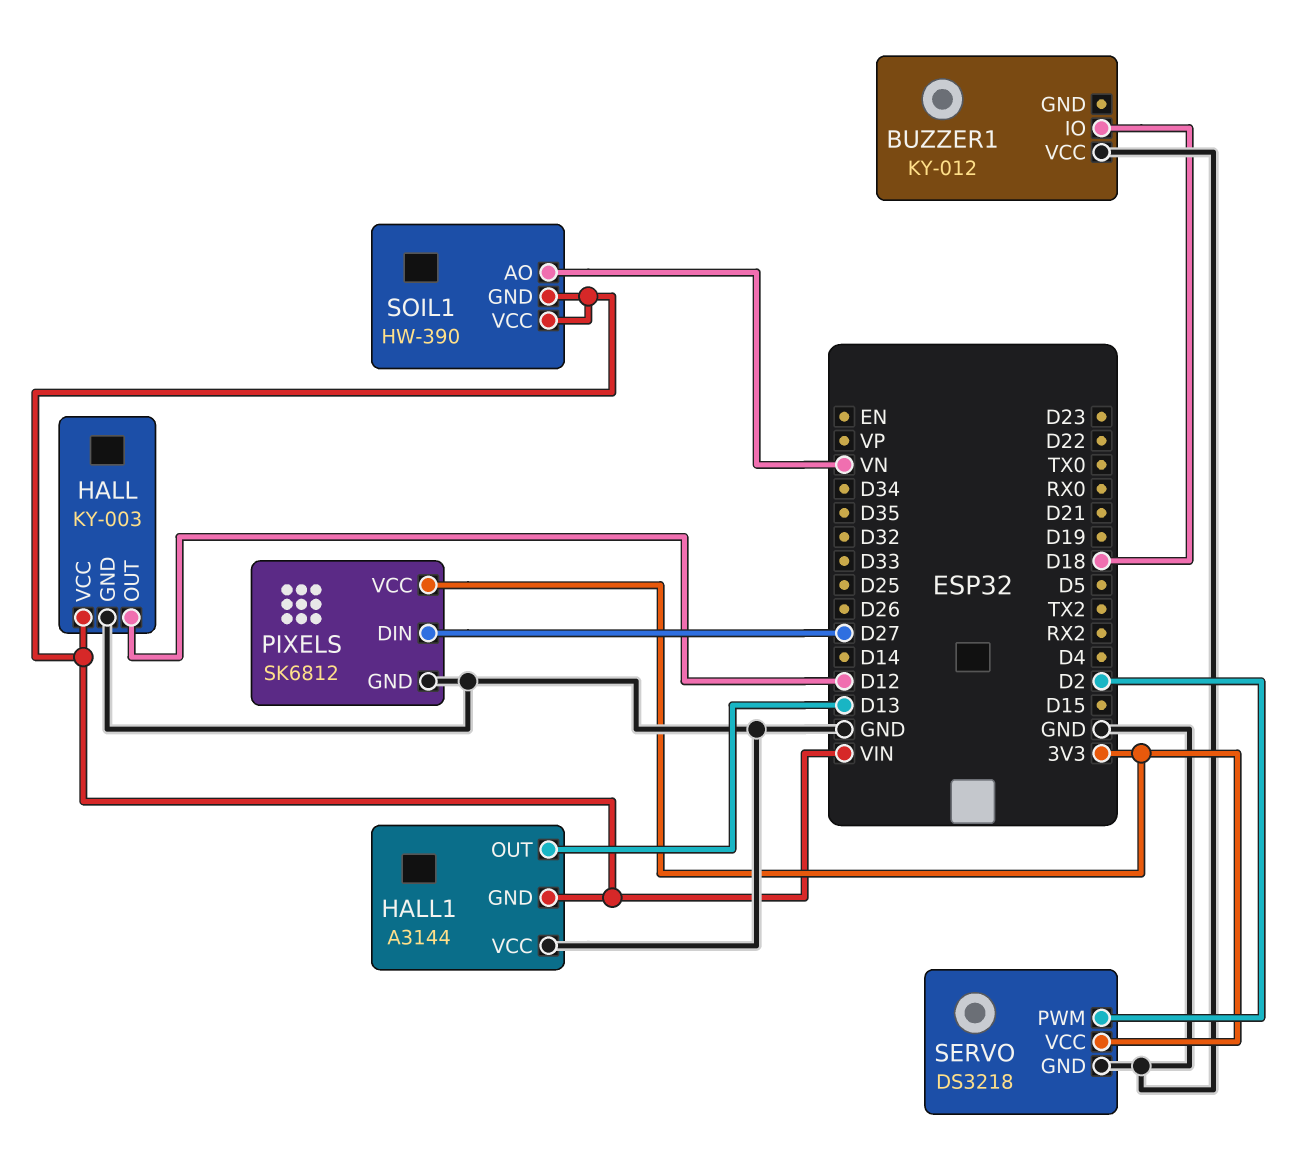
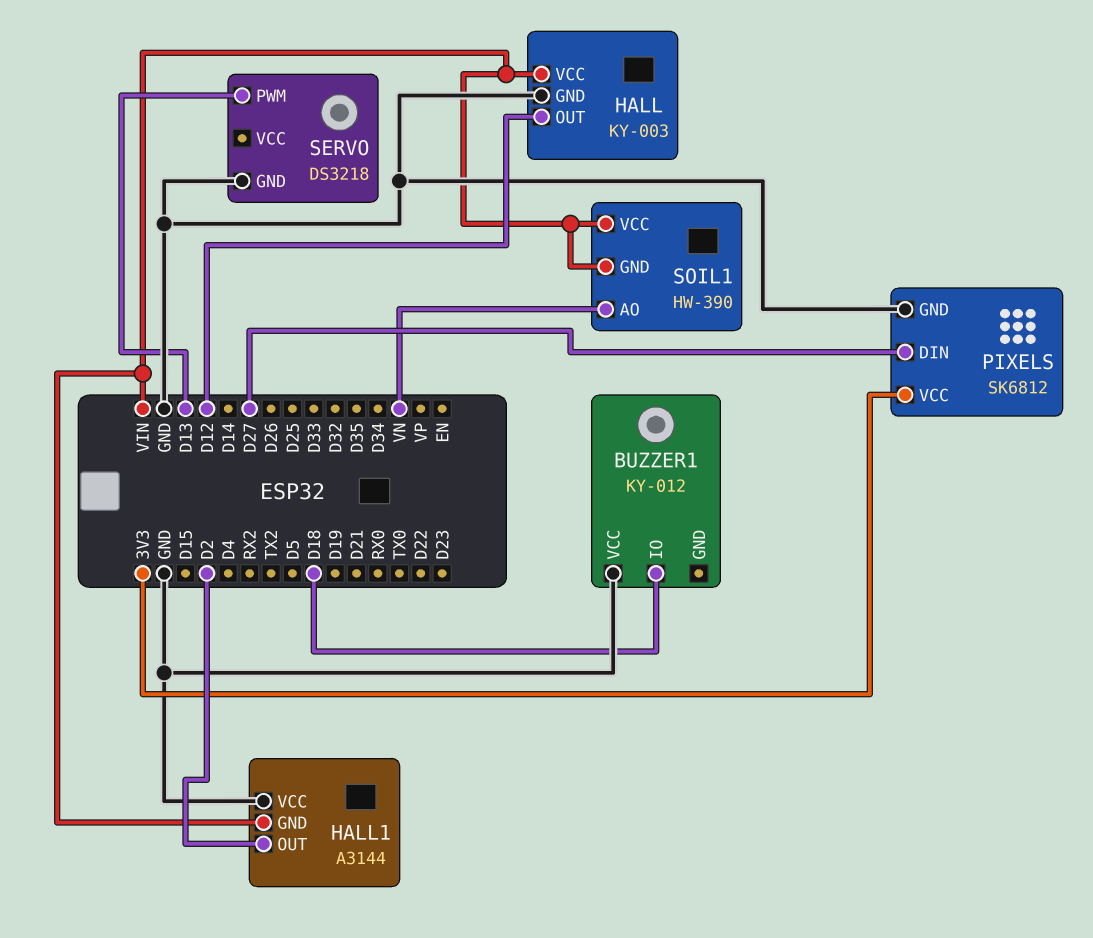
HALL1 pin OUT: D13 -> D2
SERVO pin PWM: D2 -> D13
SERVO pin VCC: 3V3 -> none

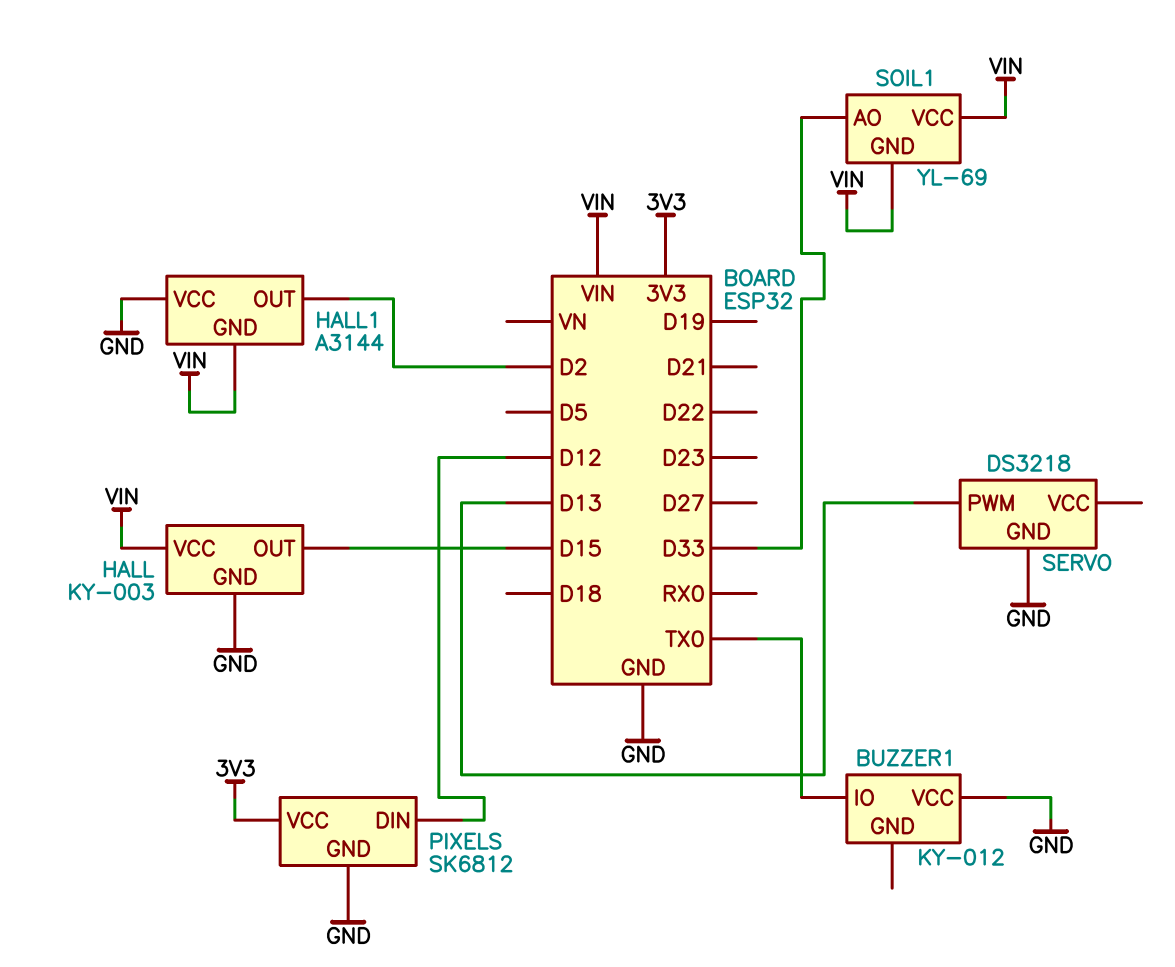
BUZZER1 pin IO: D18 -> TX0
HALL pin OUT: D12 -> D15
PIXELS pin DIN: D27 -> D12
SOIL1: HW-390 -> YL-69
SOIL1 pin AO: VN -> D33

